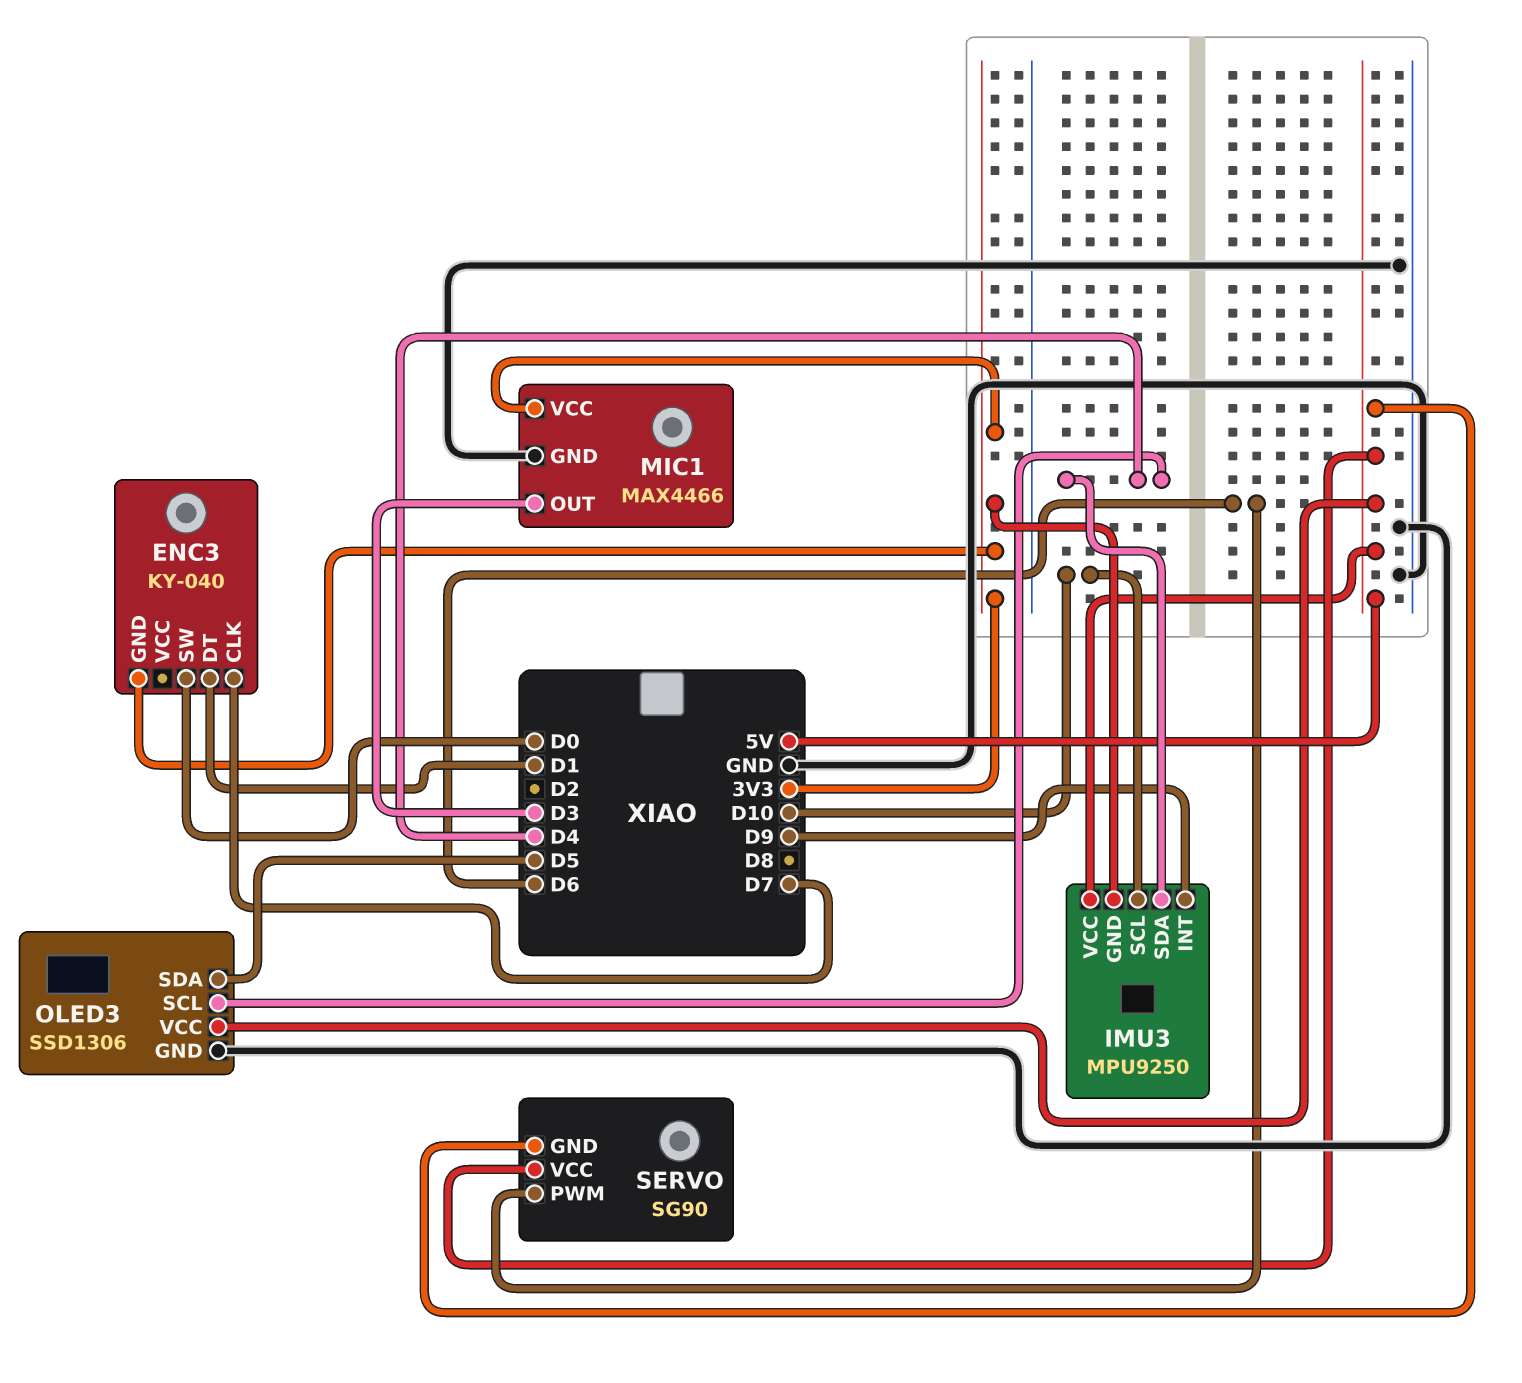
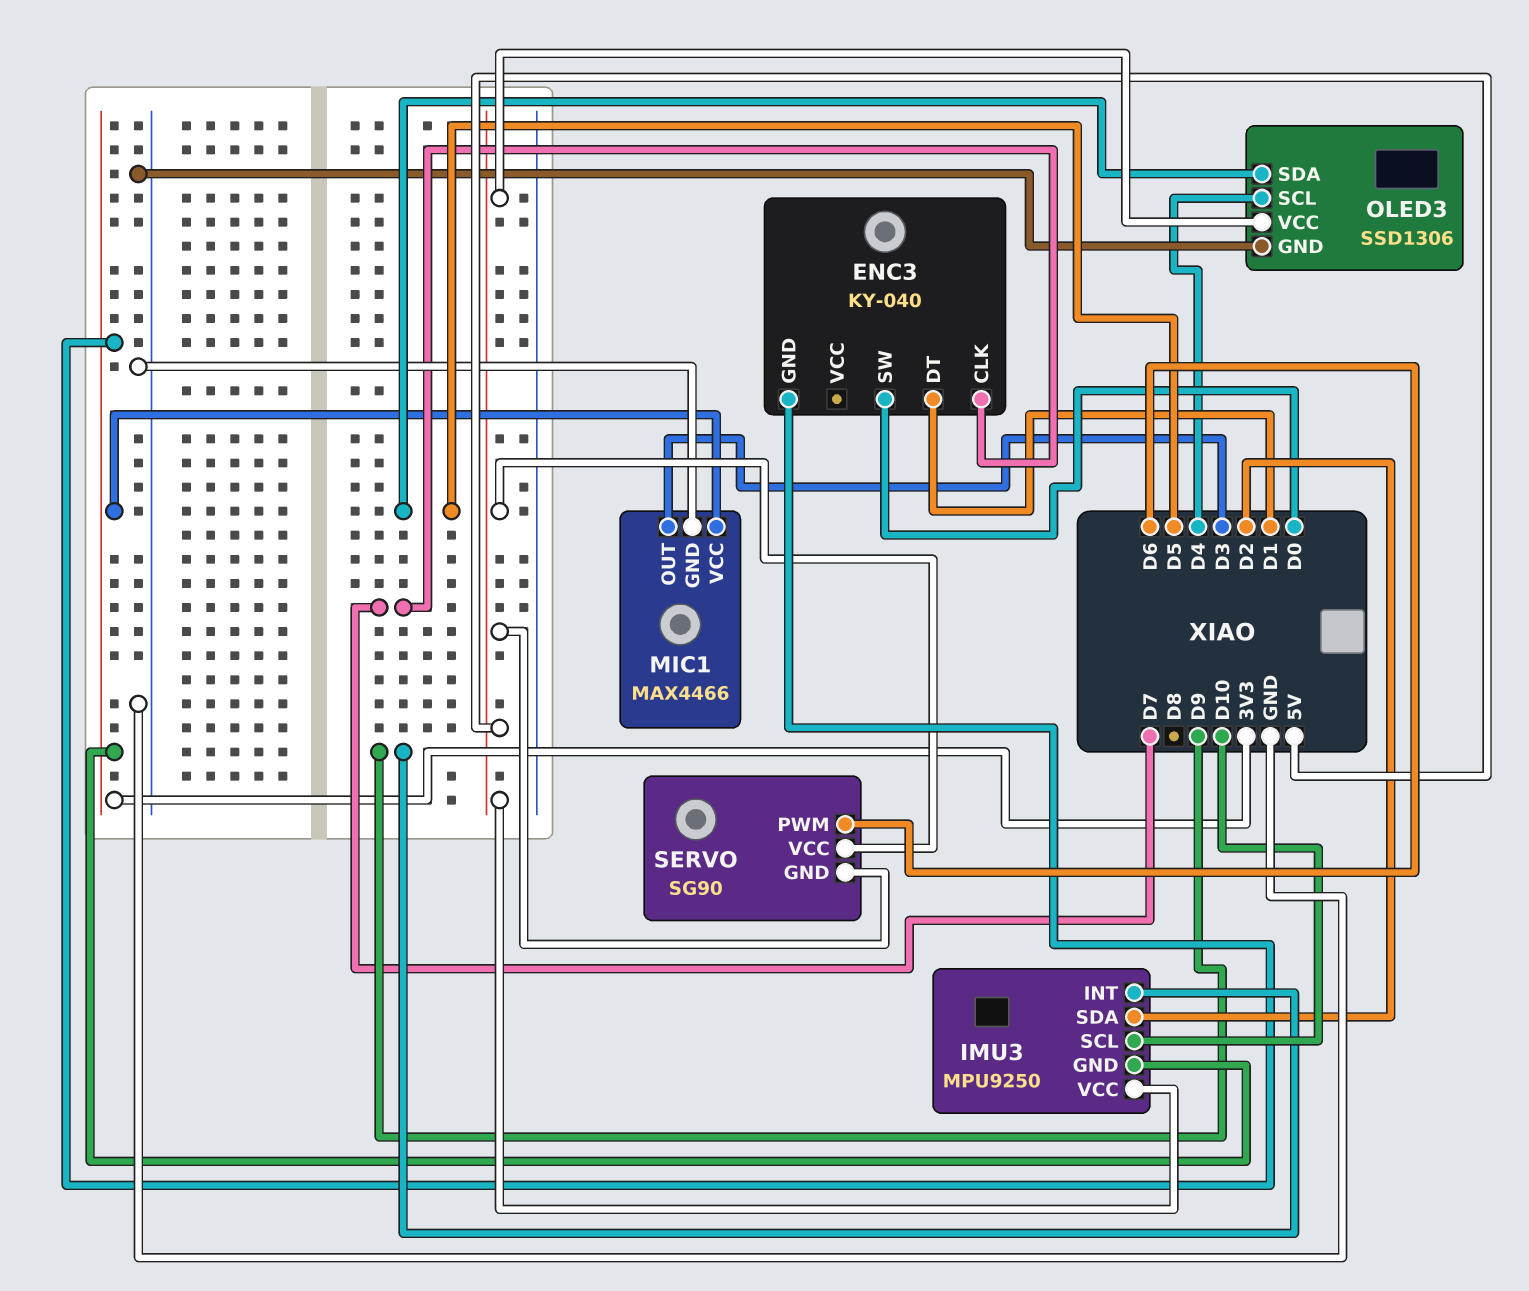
IMU3 pin SDA: D4 -> D2

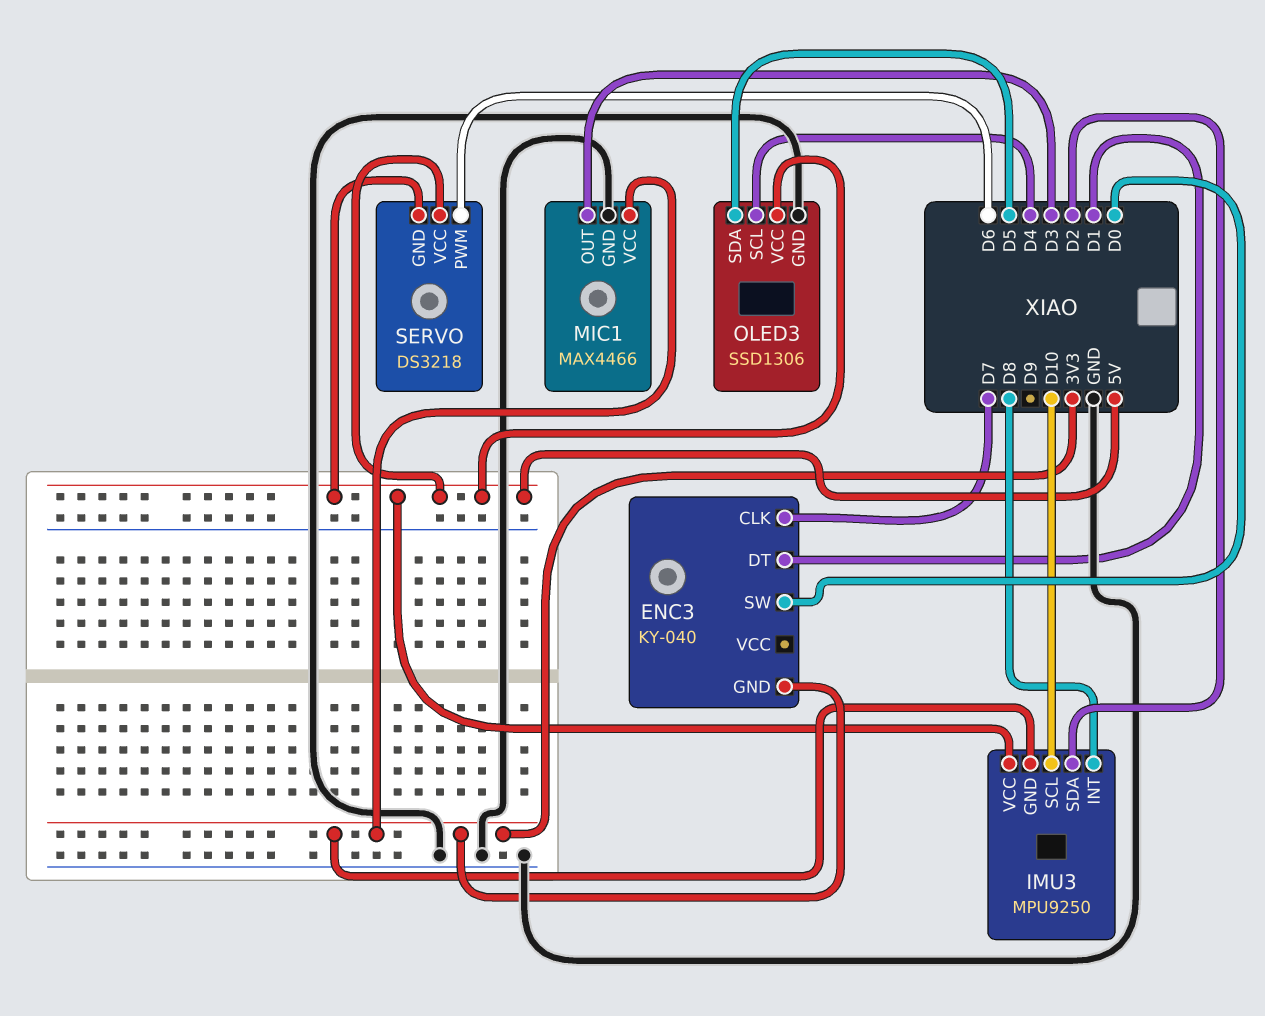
IMU3 pin INT: D9 -> D8
SERVO: SG90 -> DS3218

